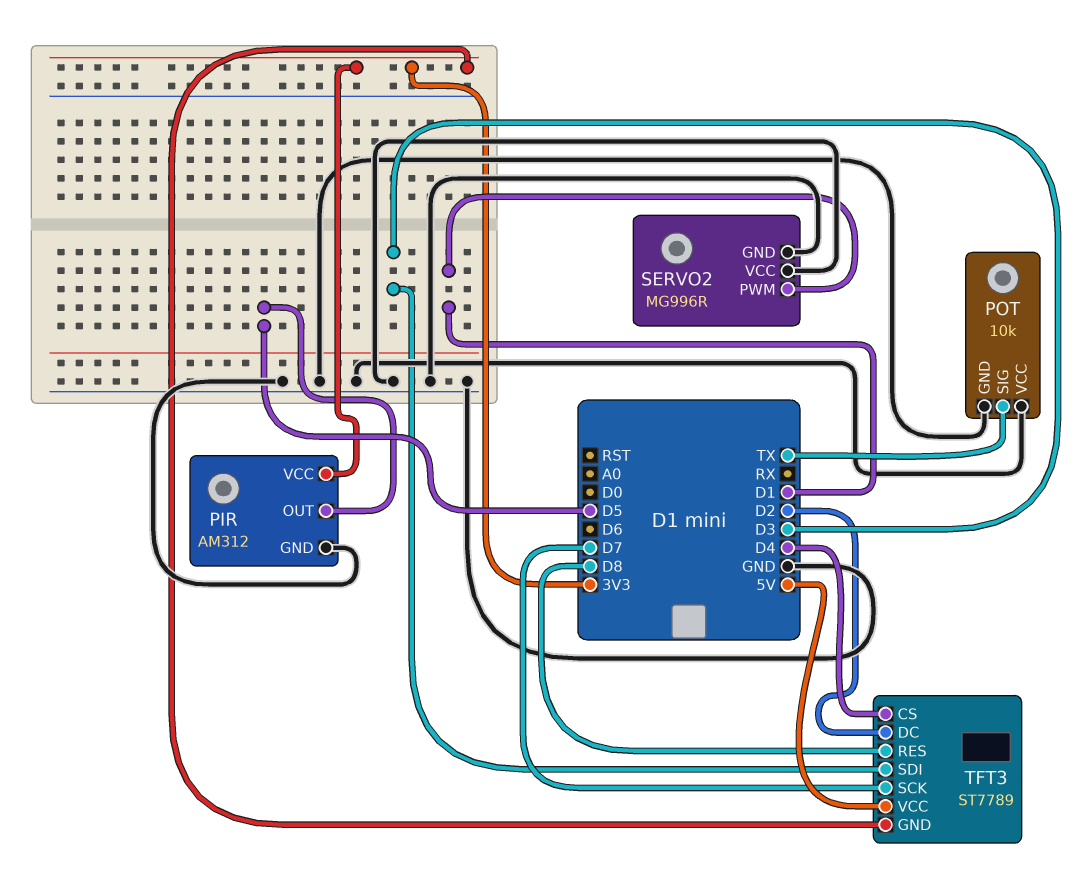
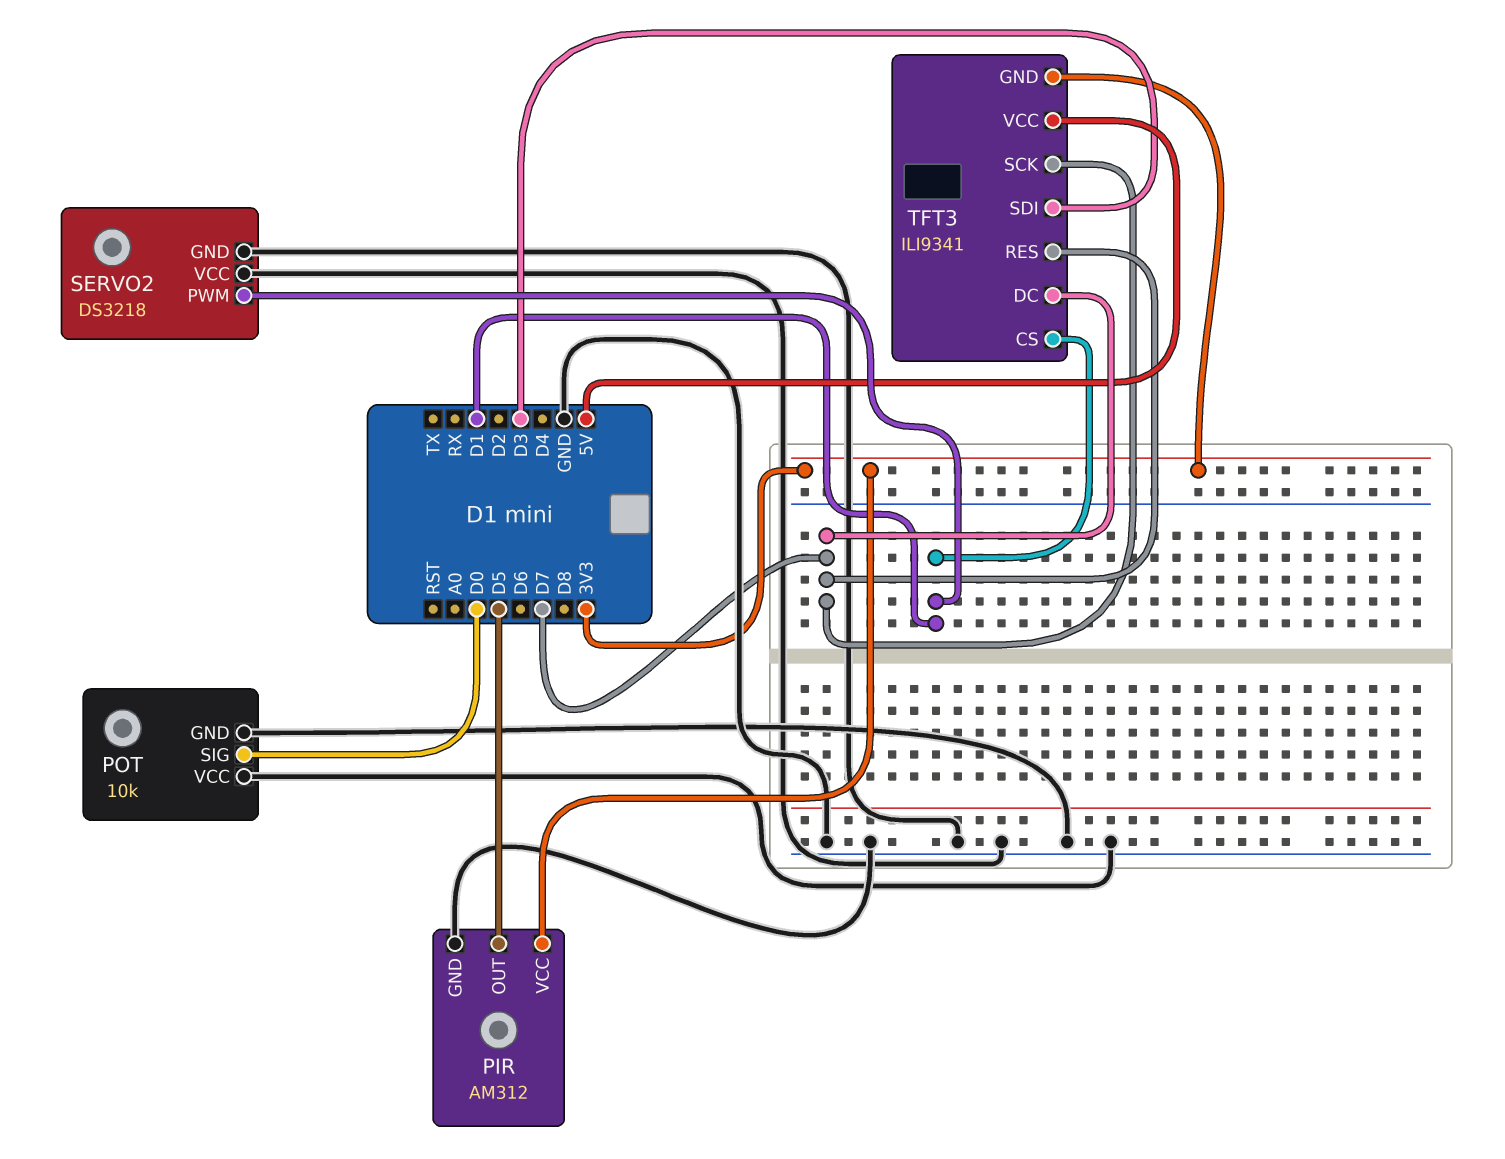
POT pin SIG: TX -> D0
SERVO2: MG996R -> DS3218
TFT3: ST7789 -> ILI9341
TFT3 pin CS: D4 -> D1
TFT3 pin DC: D2 -> D7
TFT3 pin RES: D8 -> D7

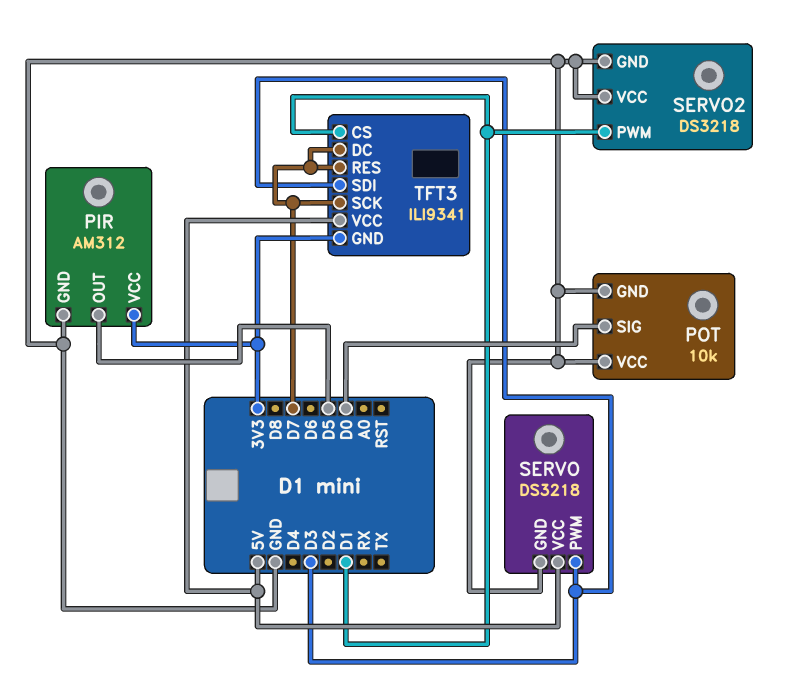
SERVO: none -> DS3218
SERVO pin GND: none -> GND
SERVO pin PWM: none -> D3
SERVO pin VCC: none -> 5V

